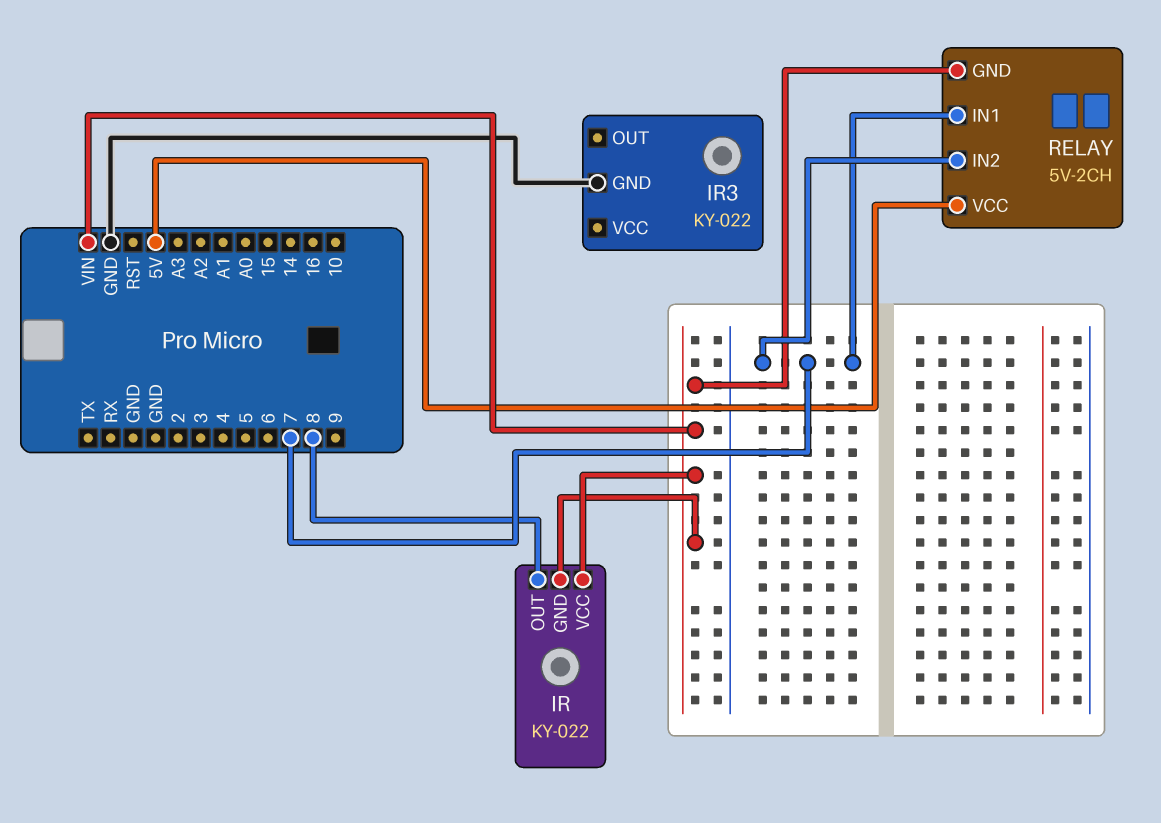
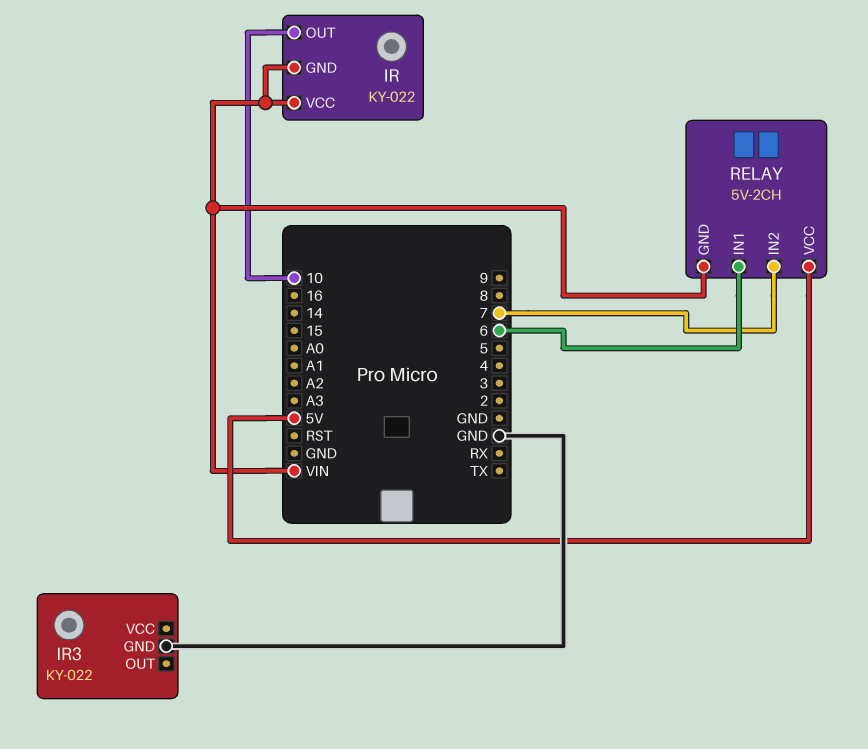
IR pin OUT: 8 -> 10
RELAY pin IN1: 7 -> 6

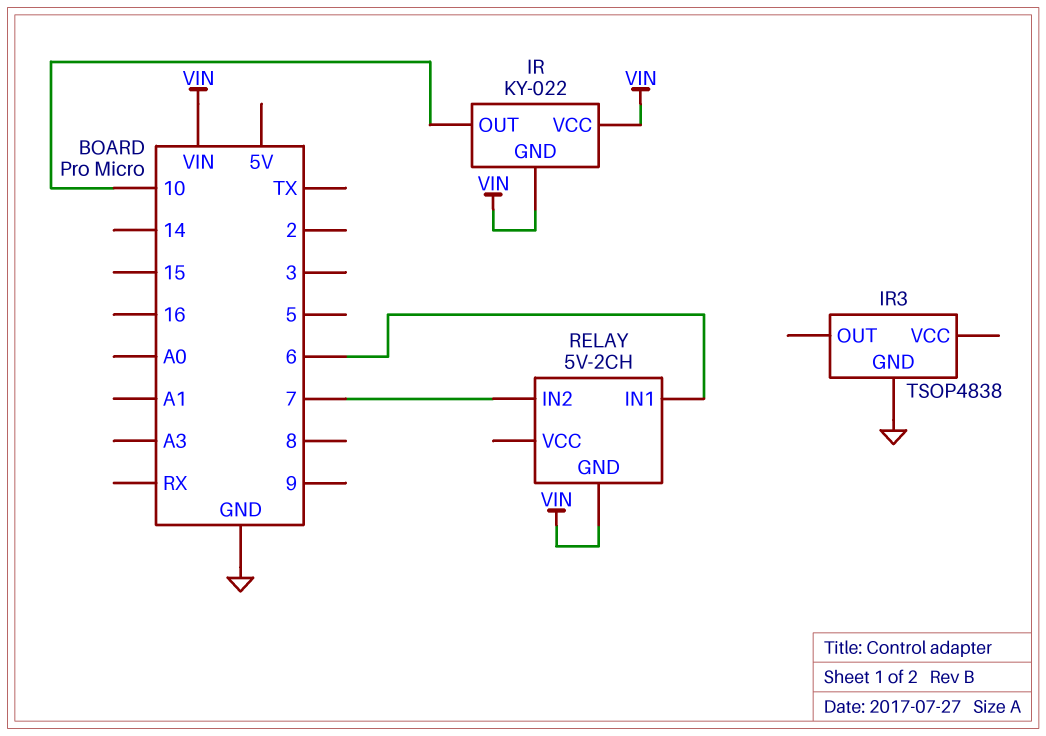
IR3: KY-022 -> TSOP4838
RELAY pin VCC: 5V -> none

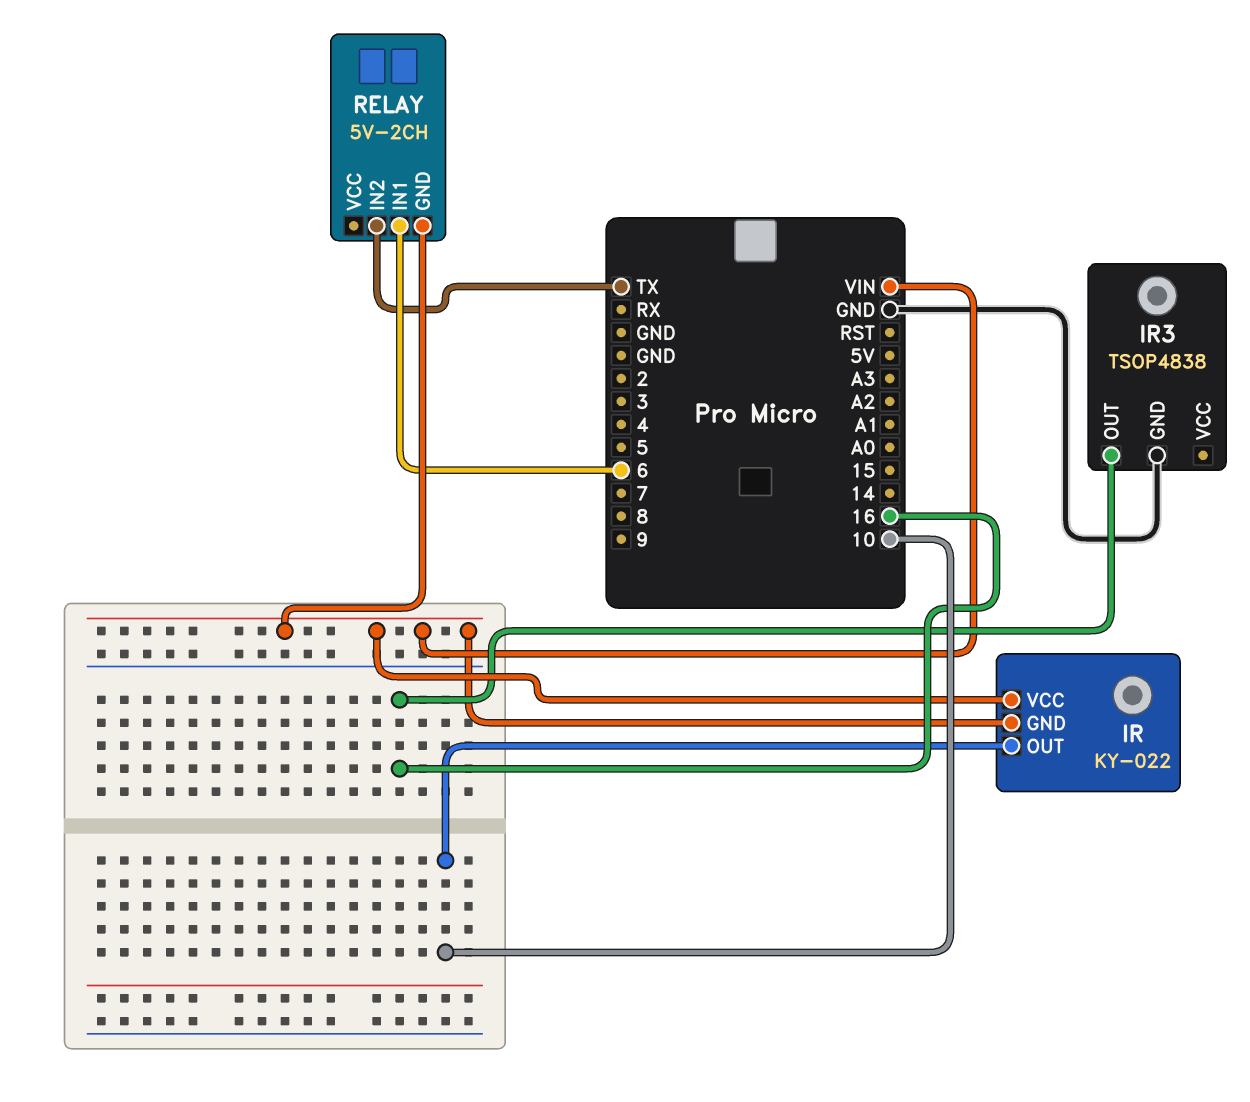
IR3 pin OUT: none -> 16
RELAY pin IN2: 7 -> TX

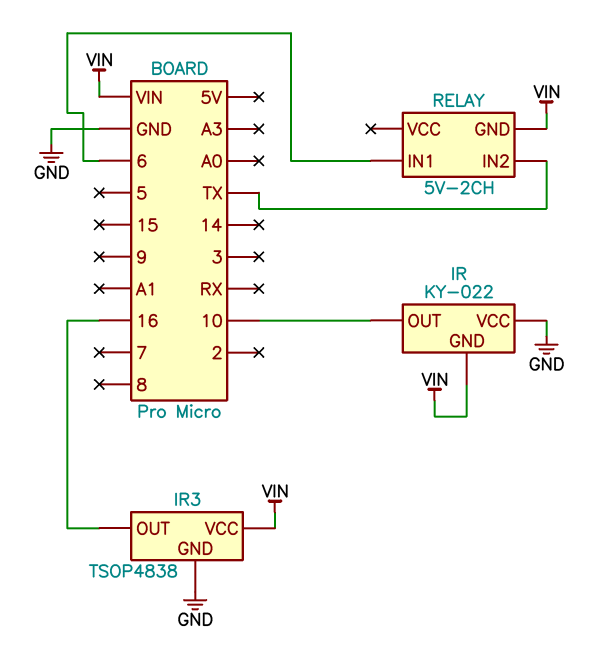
IR pin VCC: VIN -> GND
IR3 pin VCC: none -> VIN

